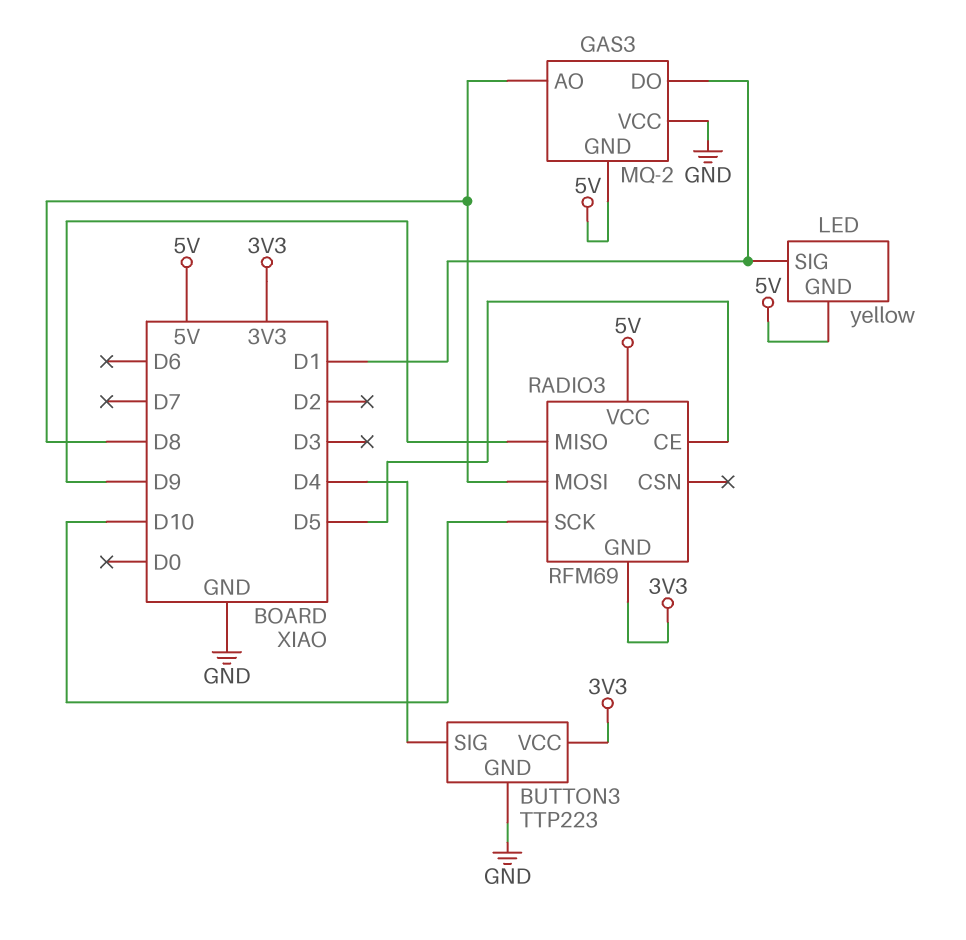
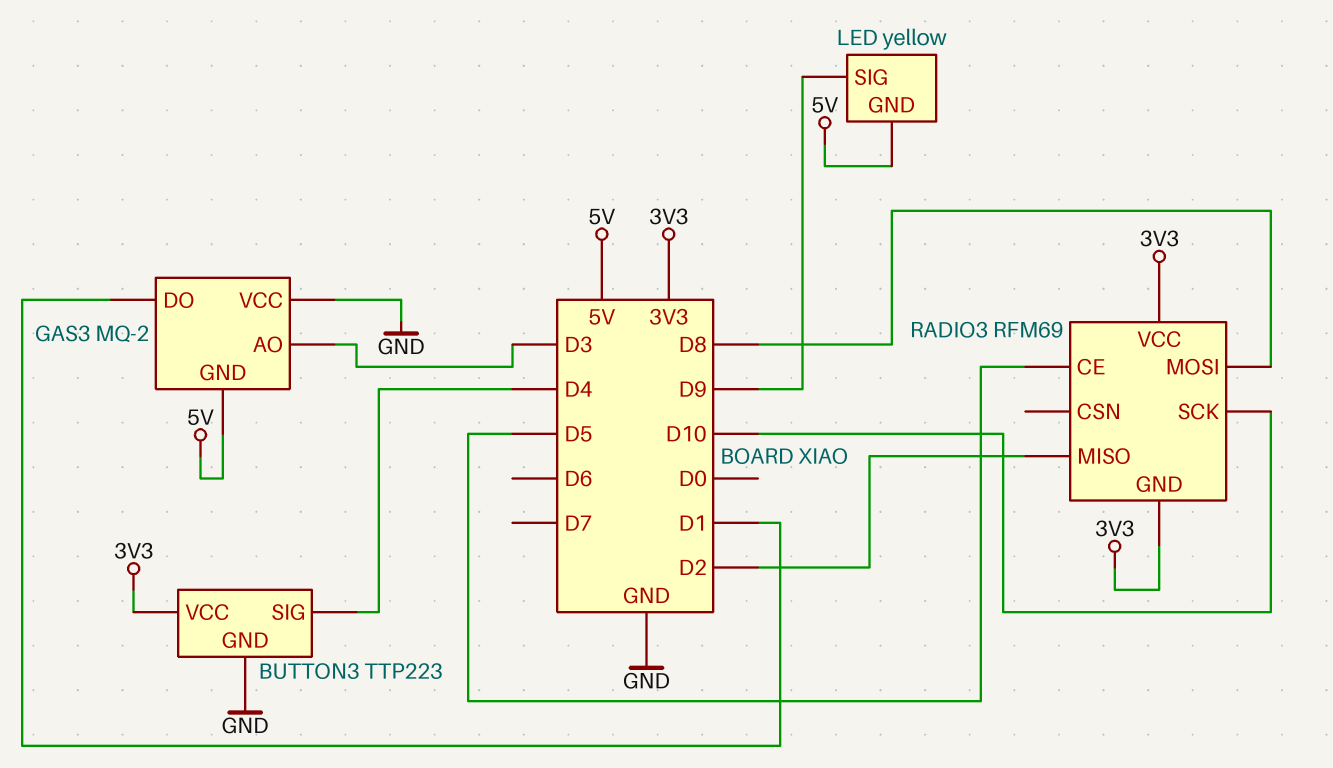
GAS3 pin AO: D8 -> D3
LED pin SIG: D1 -> D9
RADIO3 pin MISO: D9 -> D2
RADIO3 pin VCC: 5V -> 3V3

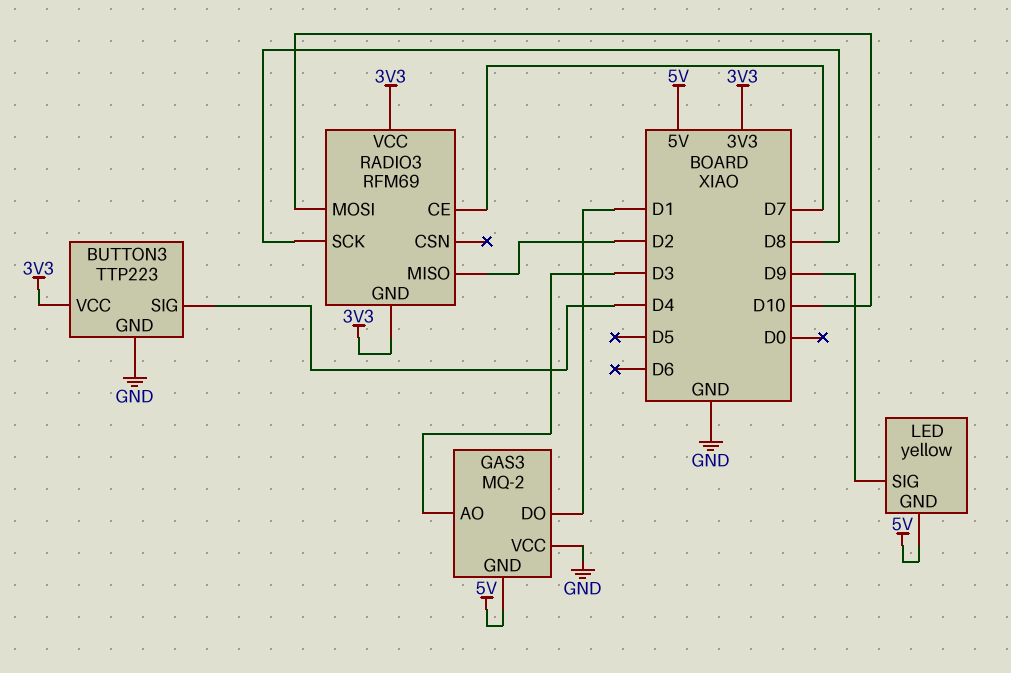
RADIO3 pin CE: D5 -> D7
RADIO3 pin MOSI: D8 -> D10
RADIO3 pin SCK: D10 -> D8

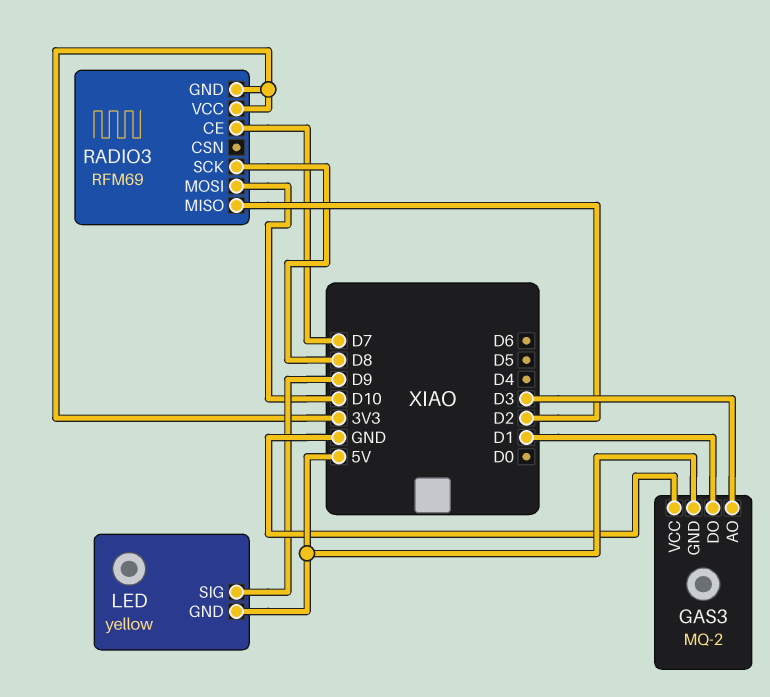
BUTTON3: TTP223 -> none
BUTTON3 pin GND: GND -> none
BUTTON3 pin SIG: D4 -> none
BUTTON3 pin VCC: 3V3 -> none

